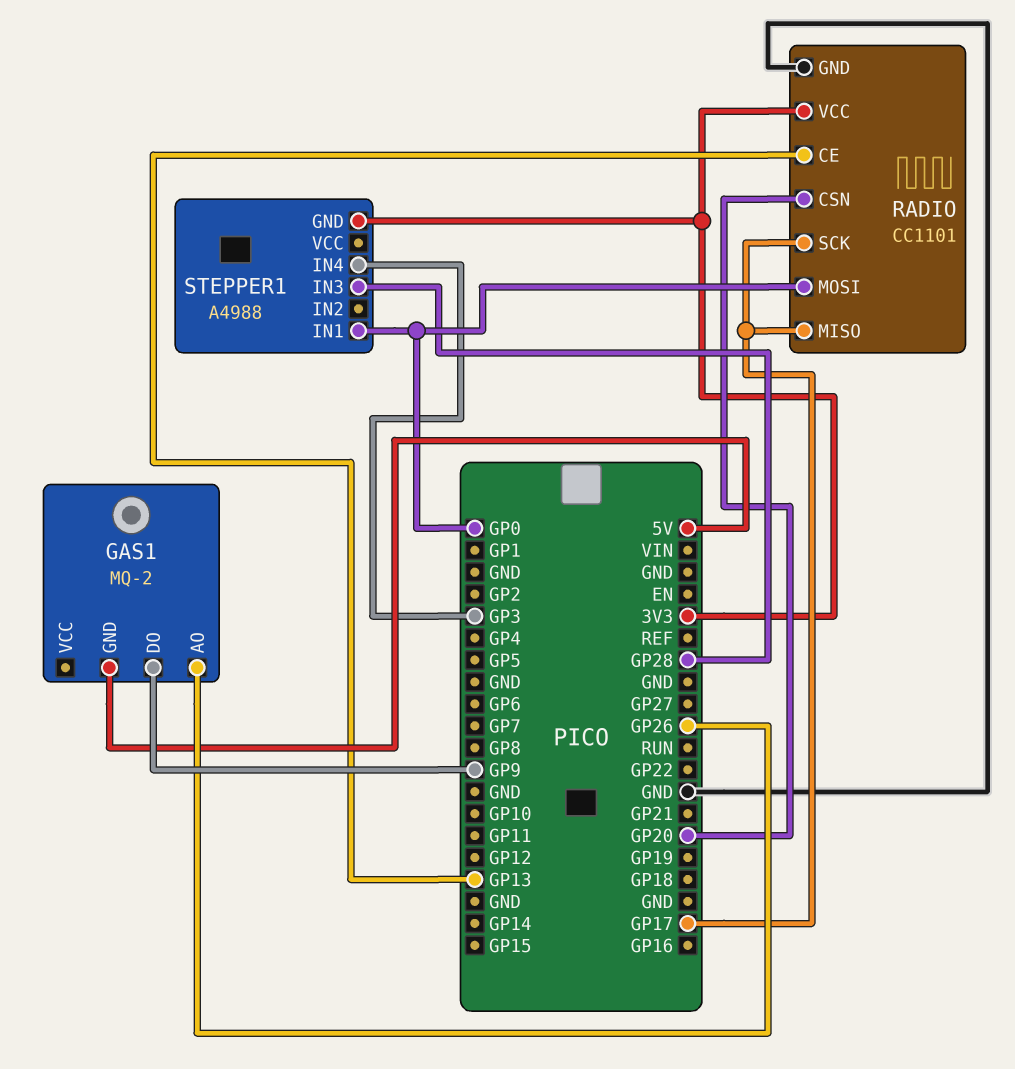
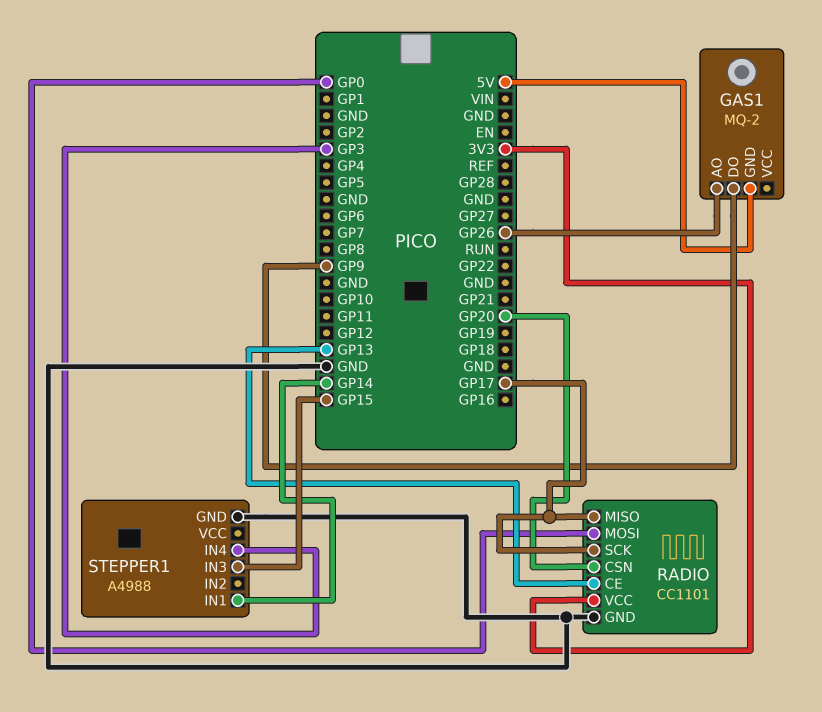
STEPPER1 pin GND: 3V3 -> GND
STEPPER1 pin IN1: GP0 -> GP14
STEPPER1 pin IN3: GP28 -> GP15

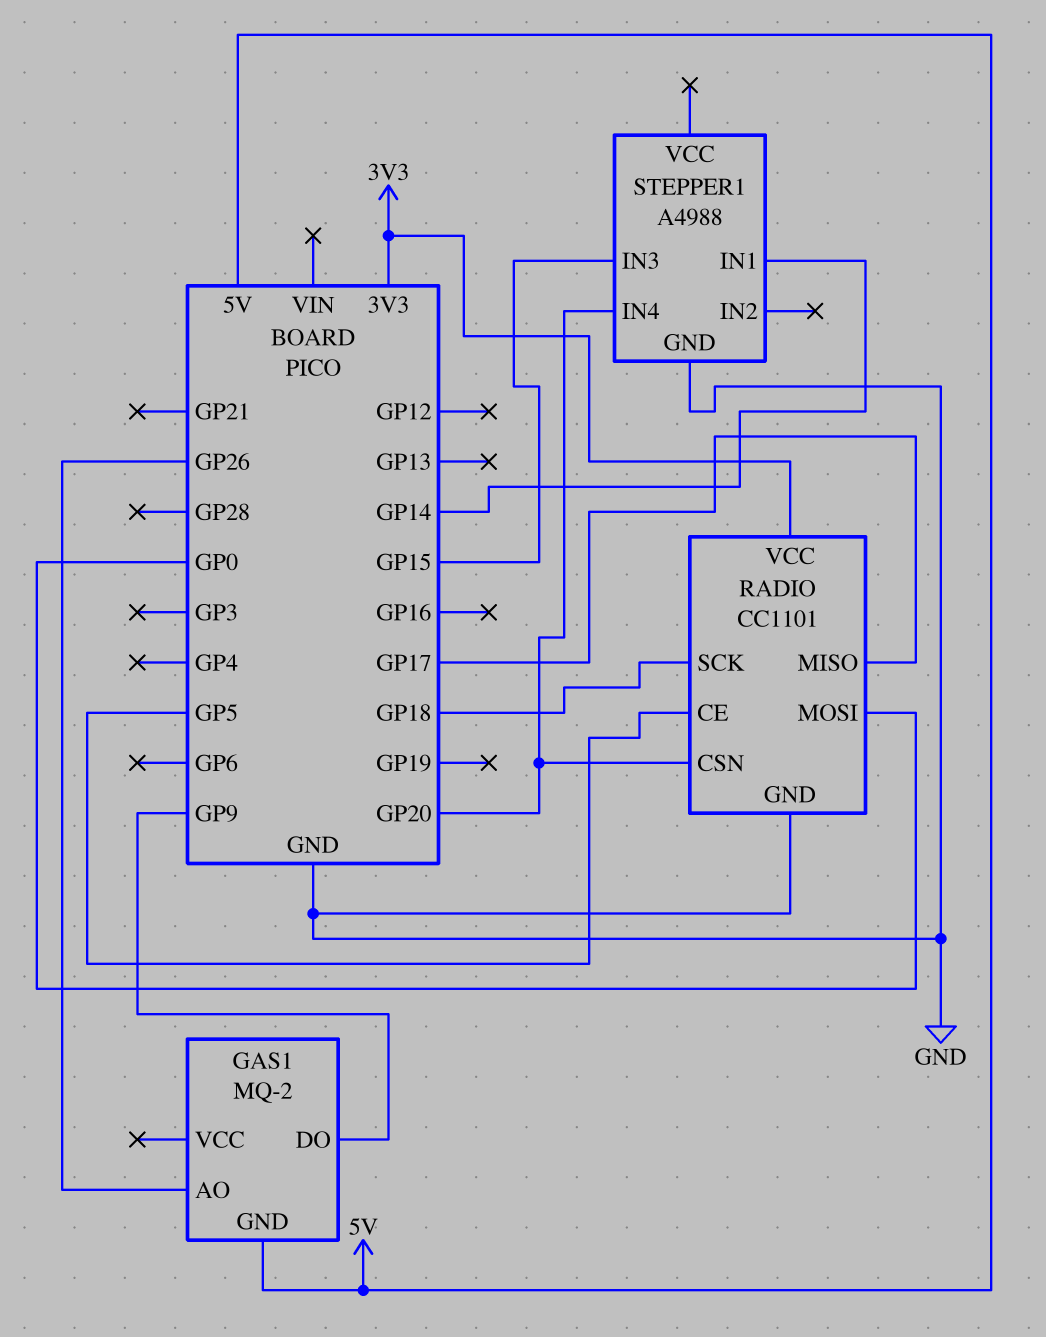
RADIO pin CE: GP13 -> GP5
RADIO pin SCK: GP17 -> GP18
STEPPER1 pin IN4: GP3 -> GP20

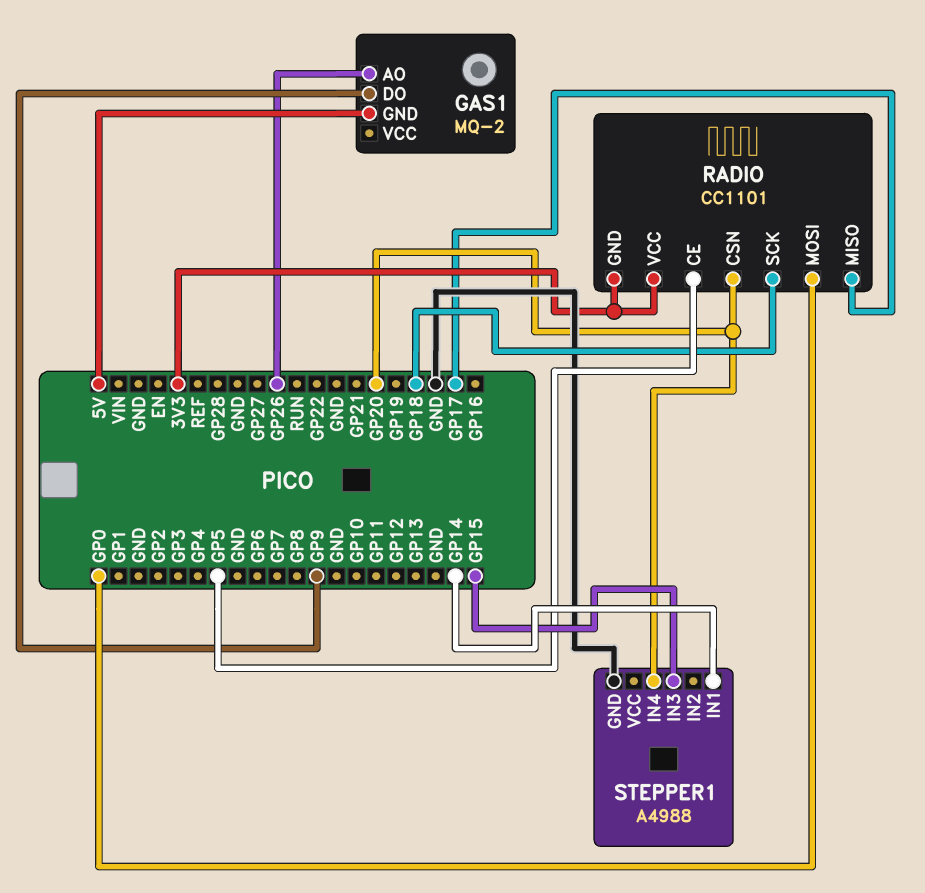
RADIO pin GND: GND -> 3V3

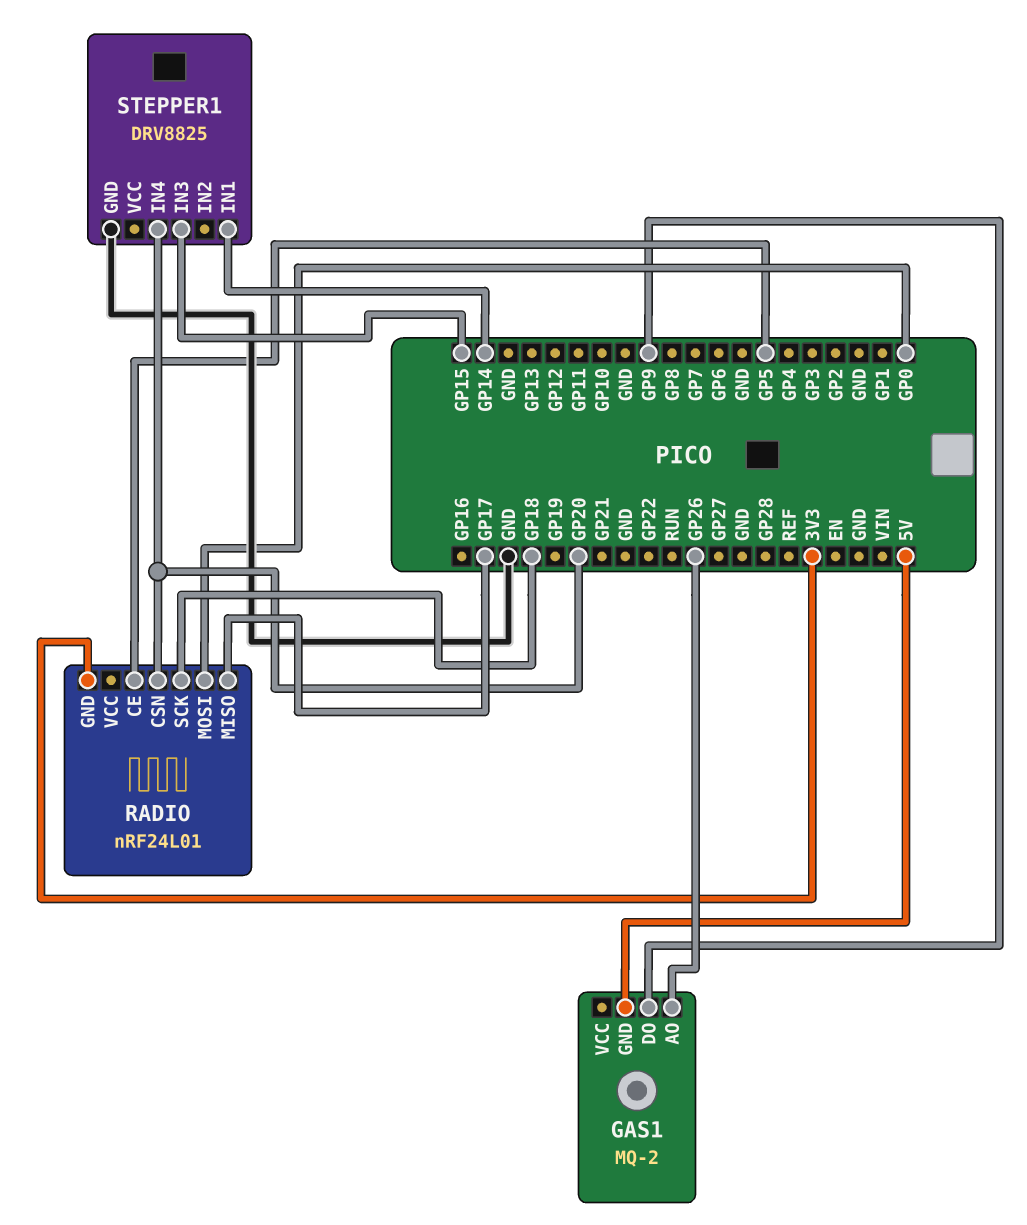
RADIO: CC1101 -> nRF24L01
RADIO pin VCC: 3V3 -> none
STEPPER1: A4988 -> DRV8825

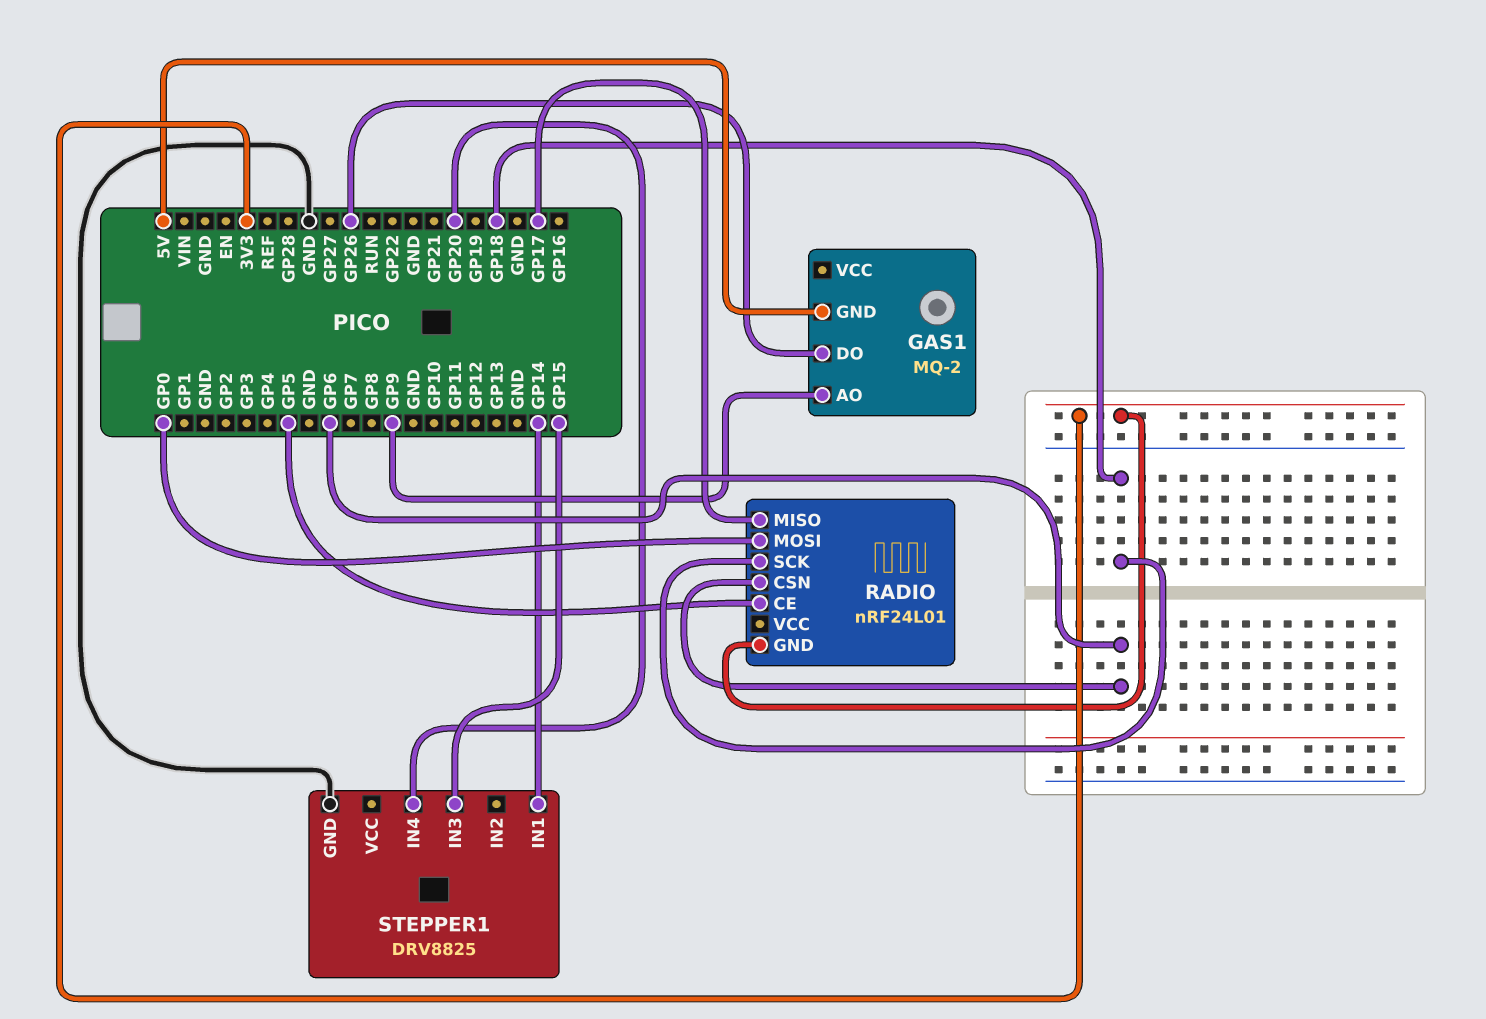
GAS1 pin AO: GP26 -> GP9
GAS1 pin DO: GP9 -> GP26
RADIO pin CSN: GP20 -> GP6

